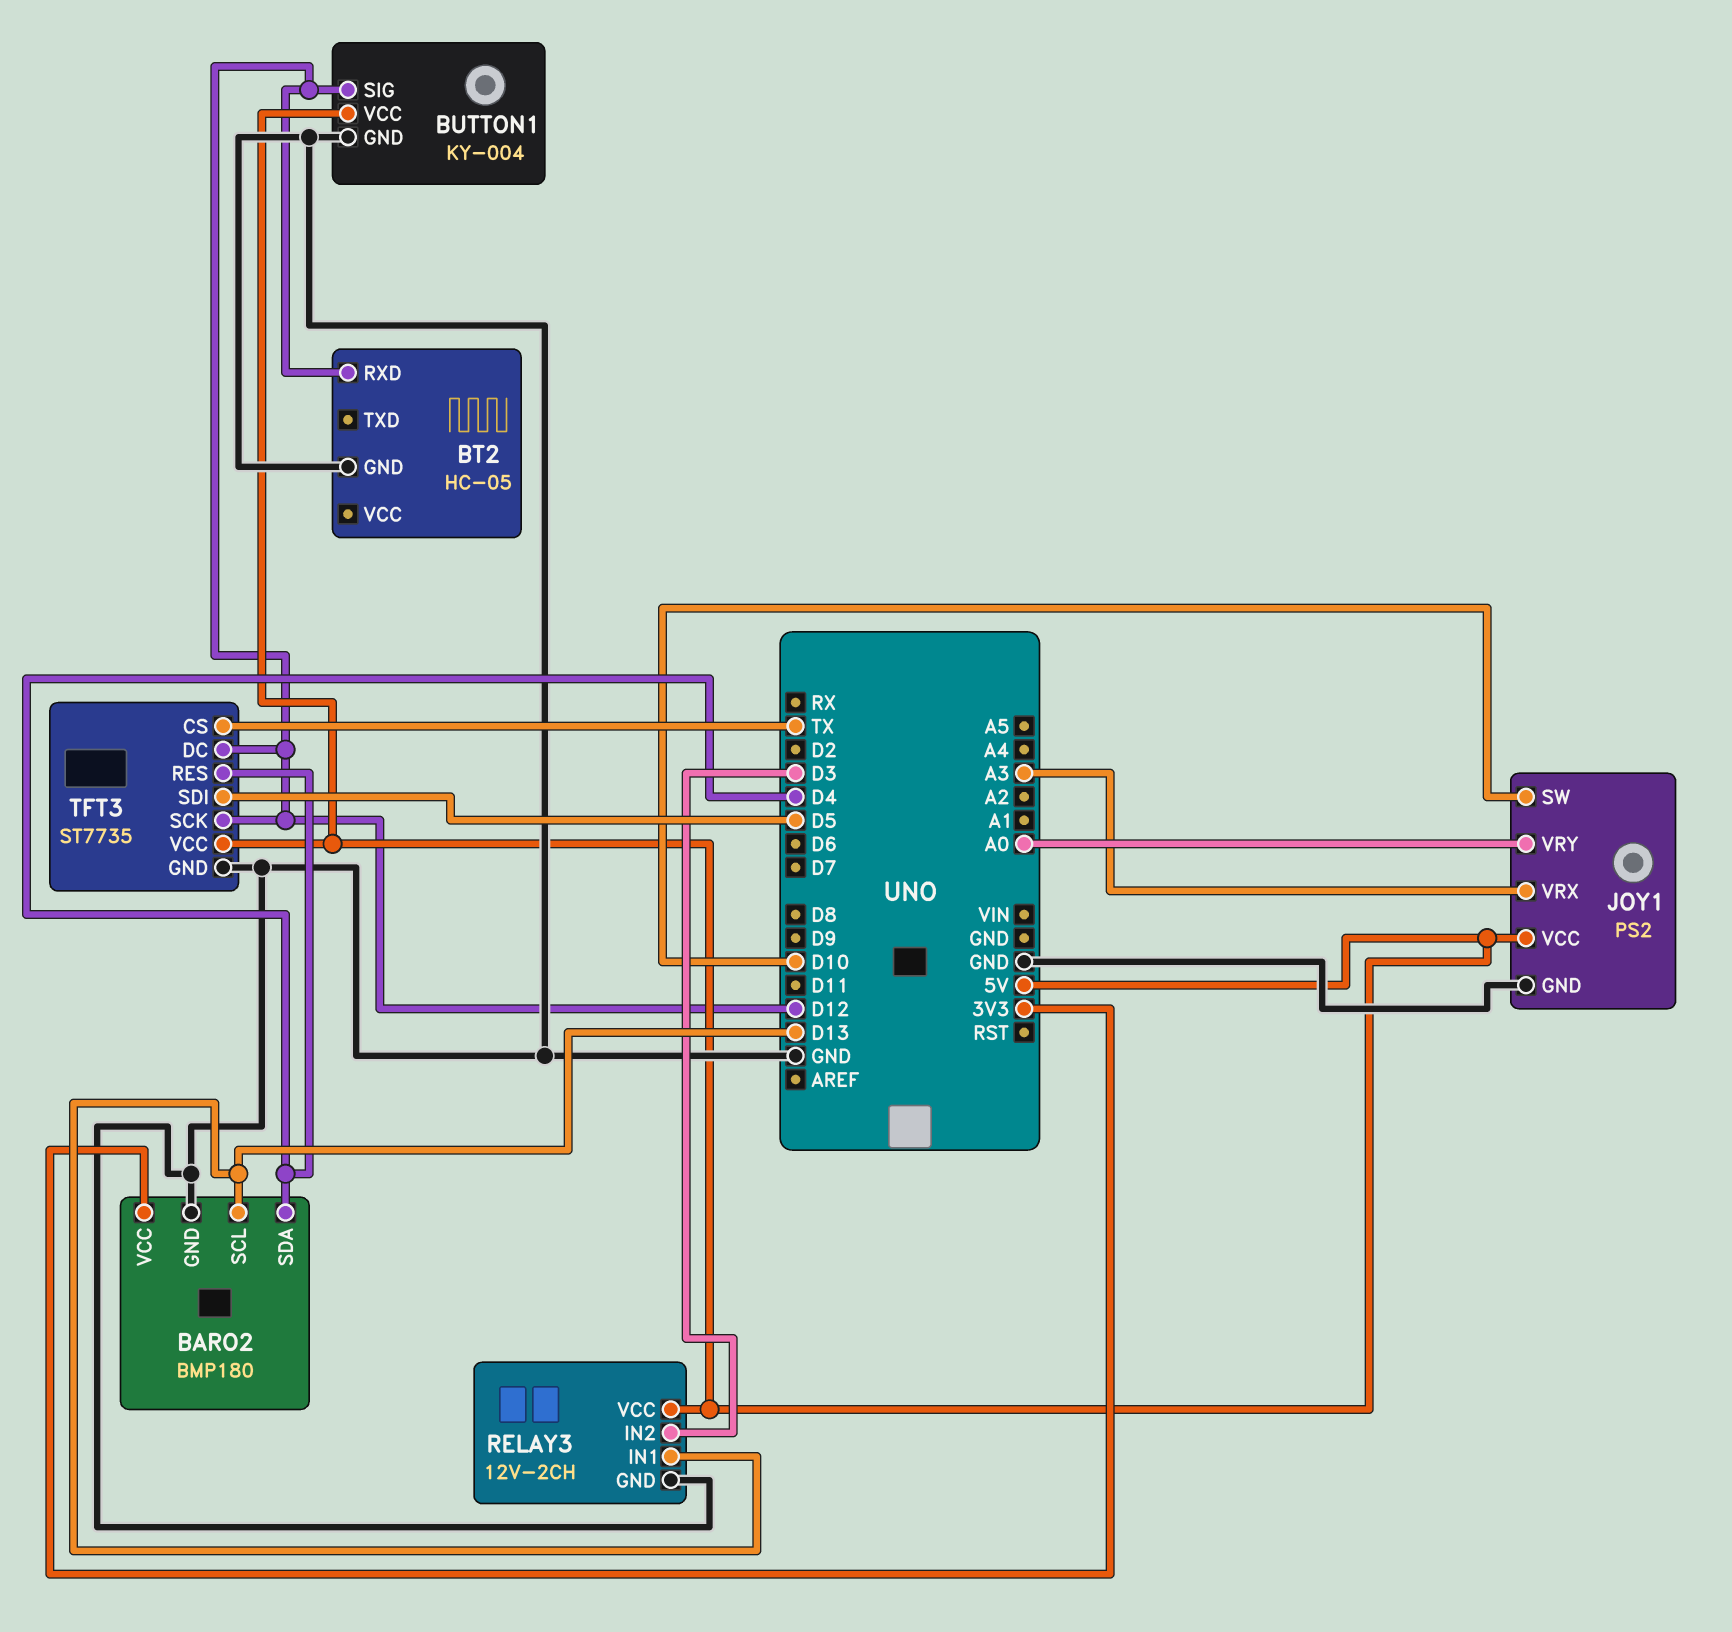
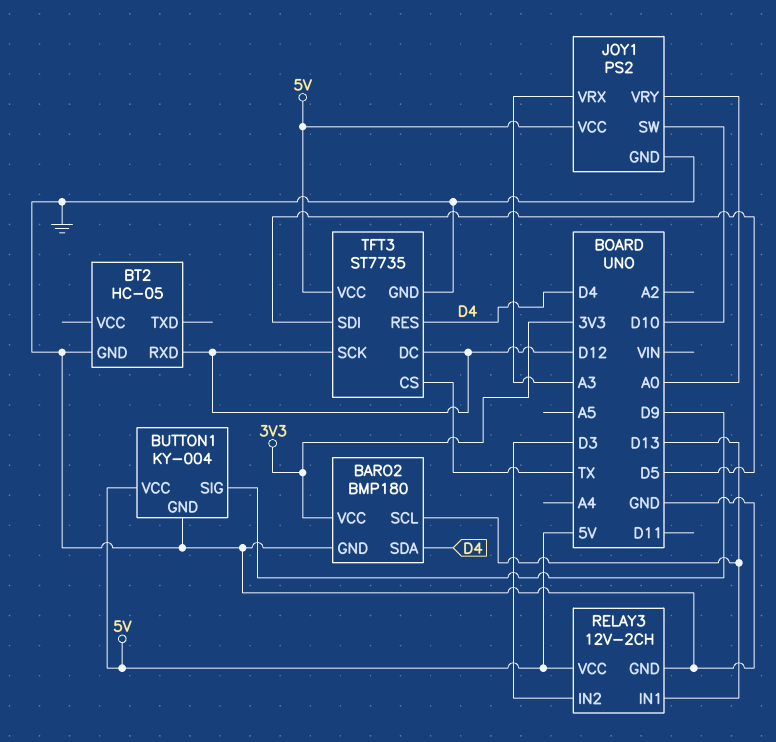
BUTTON1 pin SIG: D12 -> D9

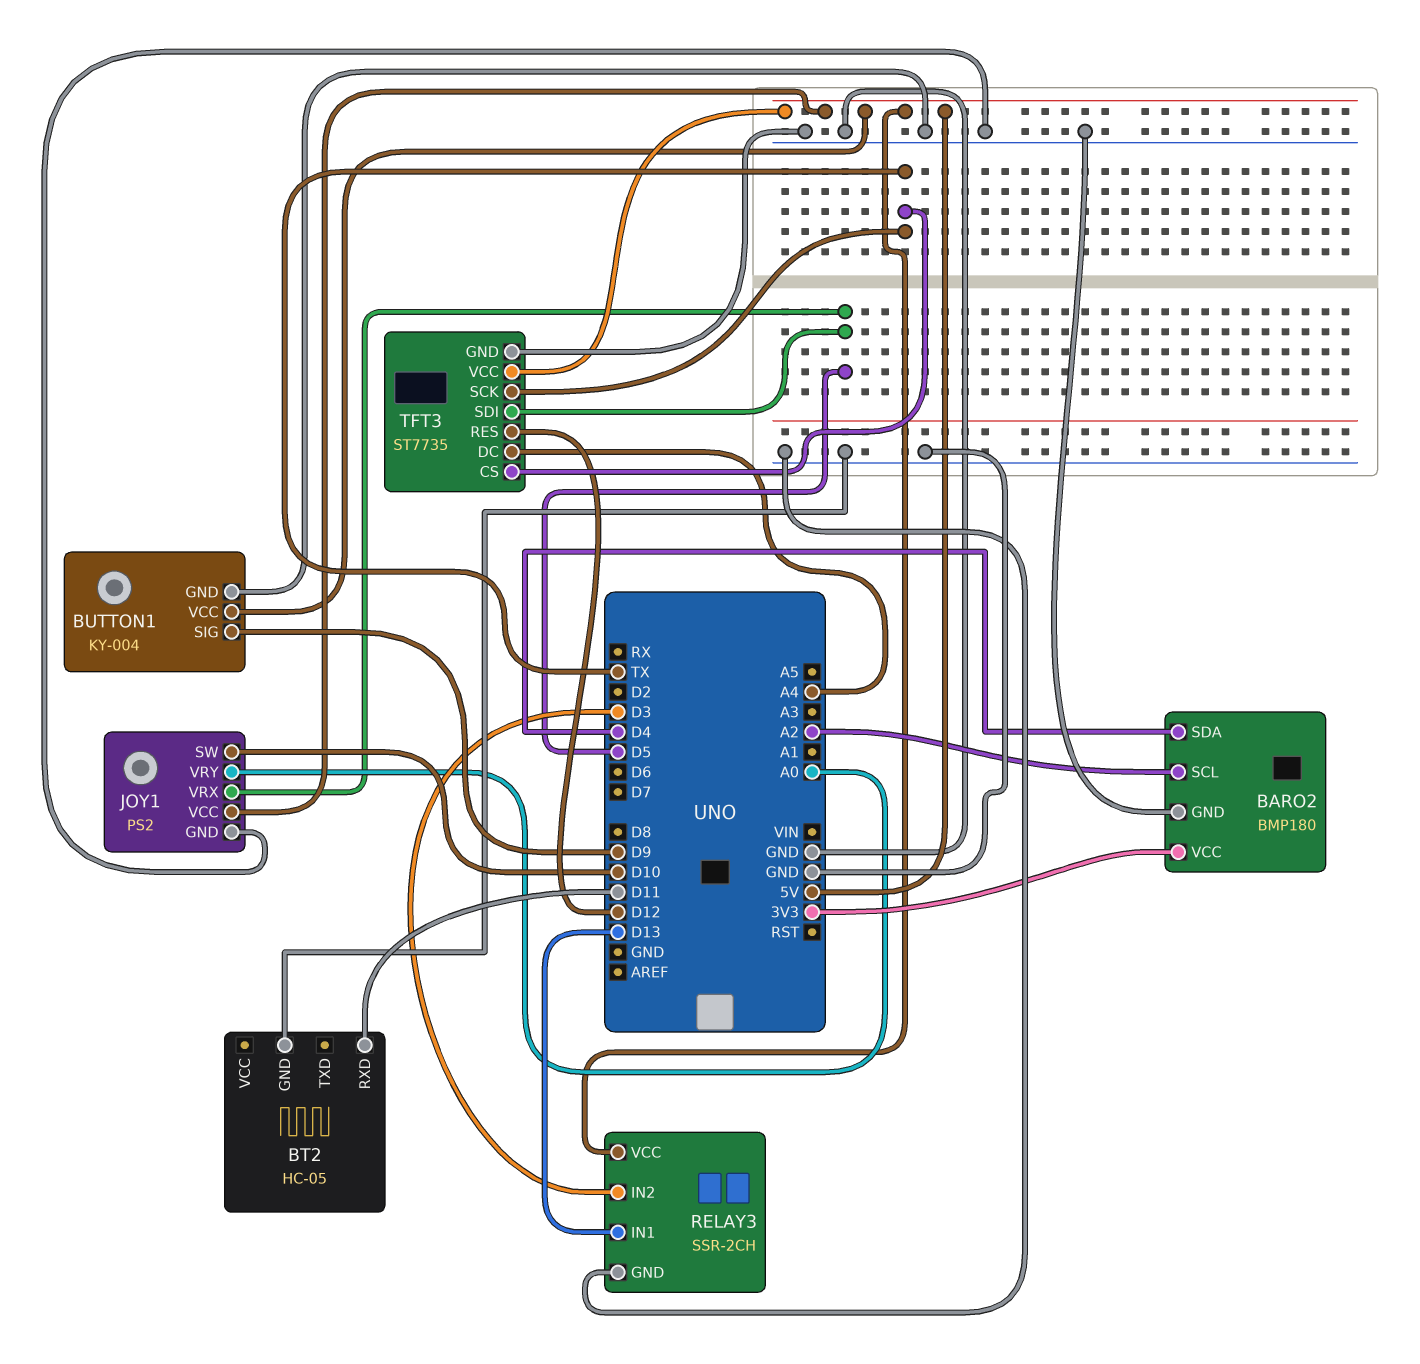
BARO2 pin SCL: D13 -> A2
BT2 pin RXD: D12 -> D11
JOY1 pin VRX: A3 -> D5
RELAY3: 12V-2CH -> SSR-2CH
TFT3 pin DC: D12 -> A4
TFT3 pin RES: D4 -> D12
TFT3 pin SCK: D12 -> TX

